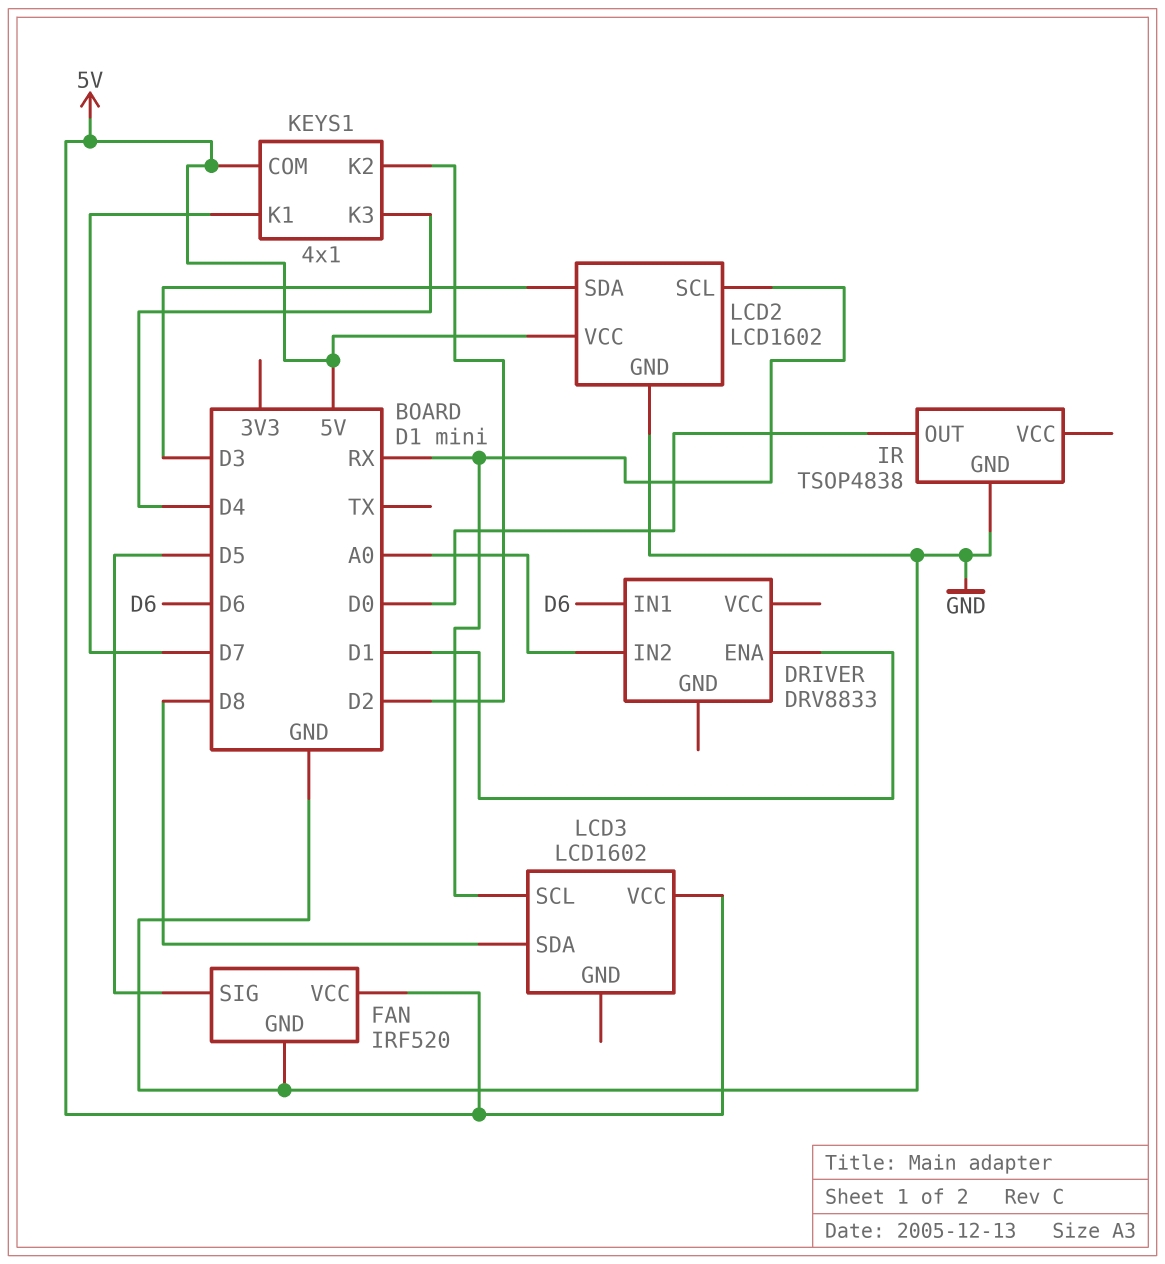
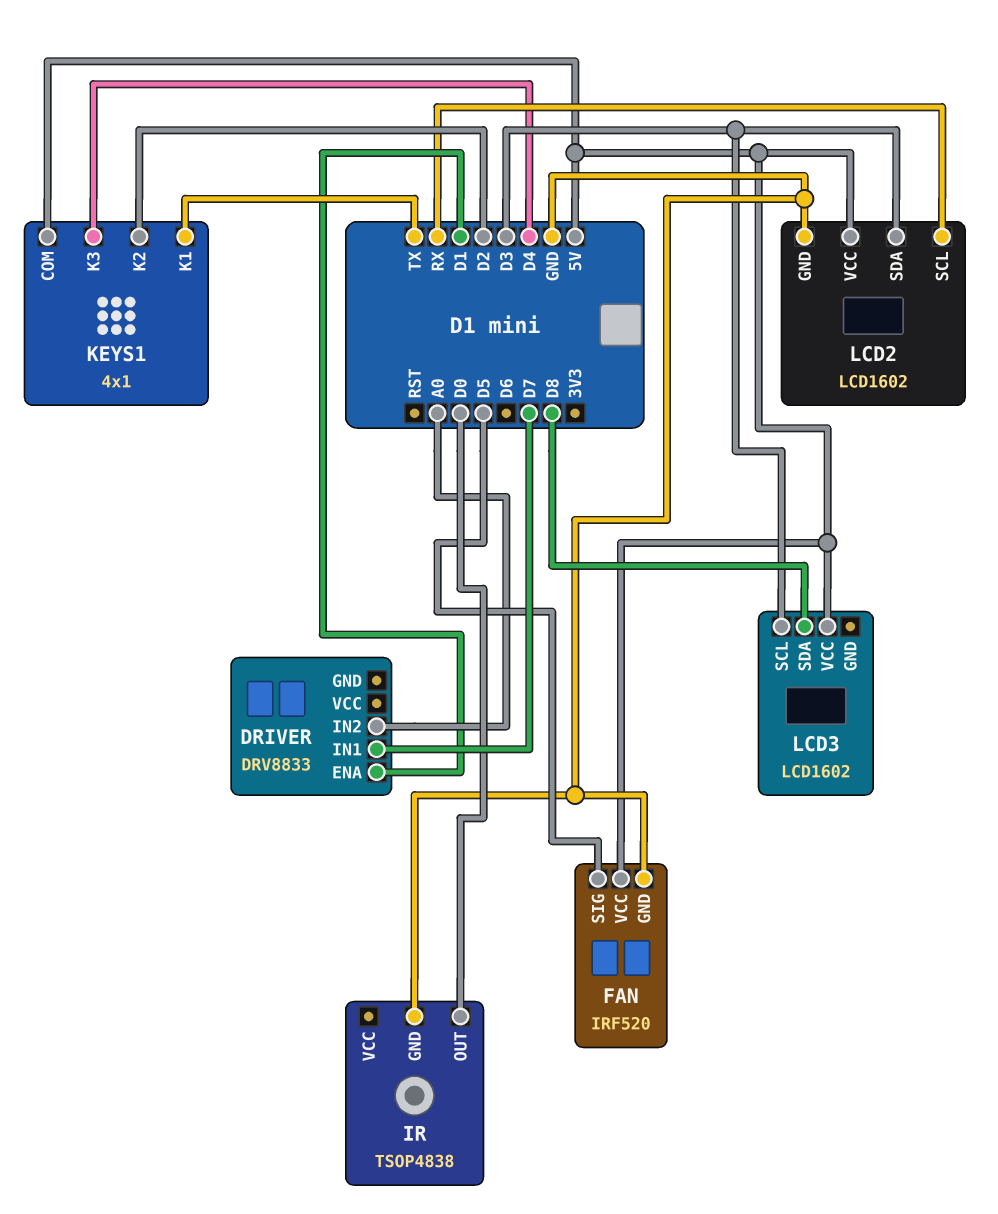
DRIVER pin IN1: D6 -> D7
KEYS1 pin K1: D7 -> TX
LCD3 pin SCL: RX -> D3

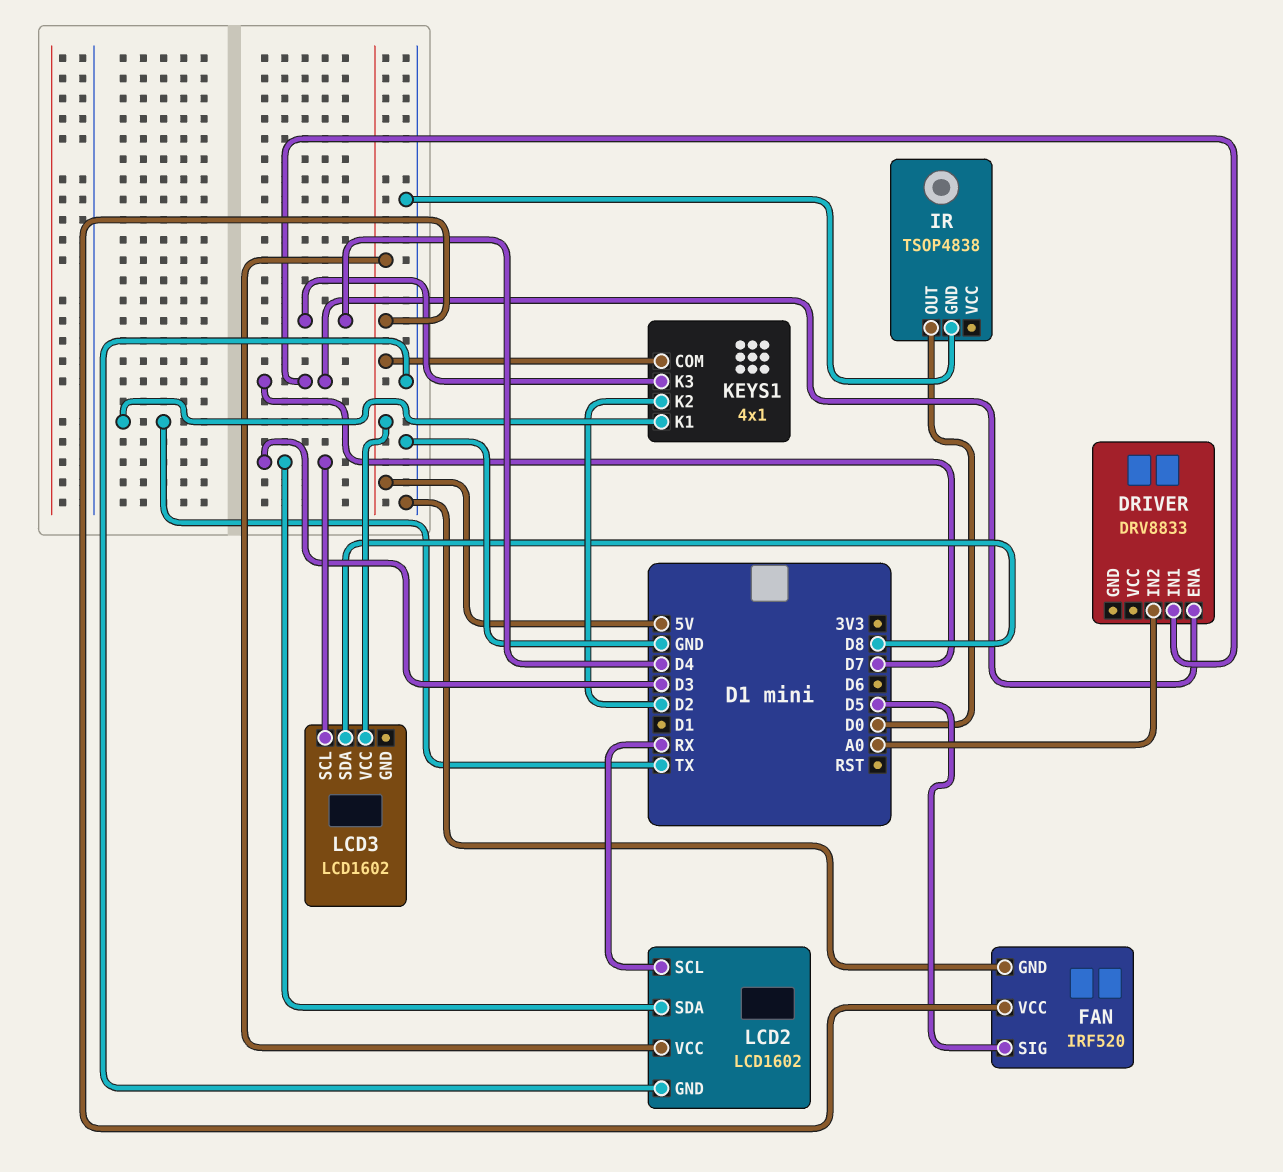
DRIVER pin ENA: D1 -> D7

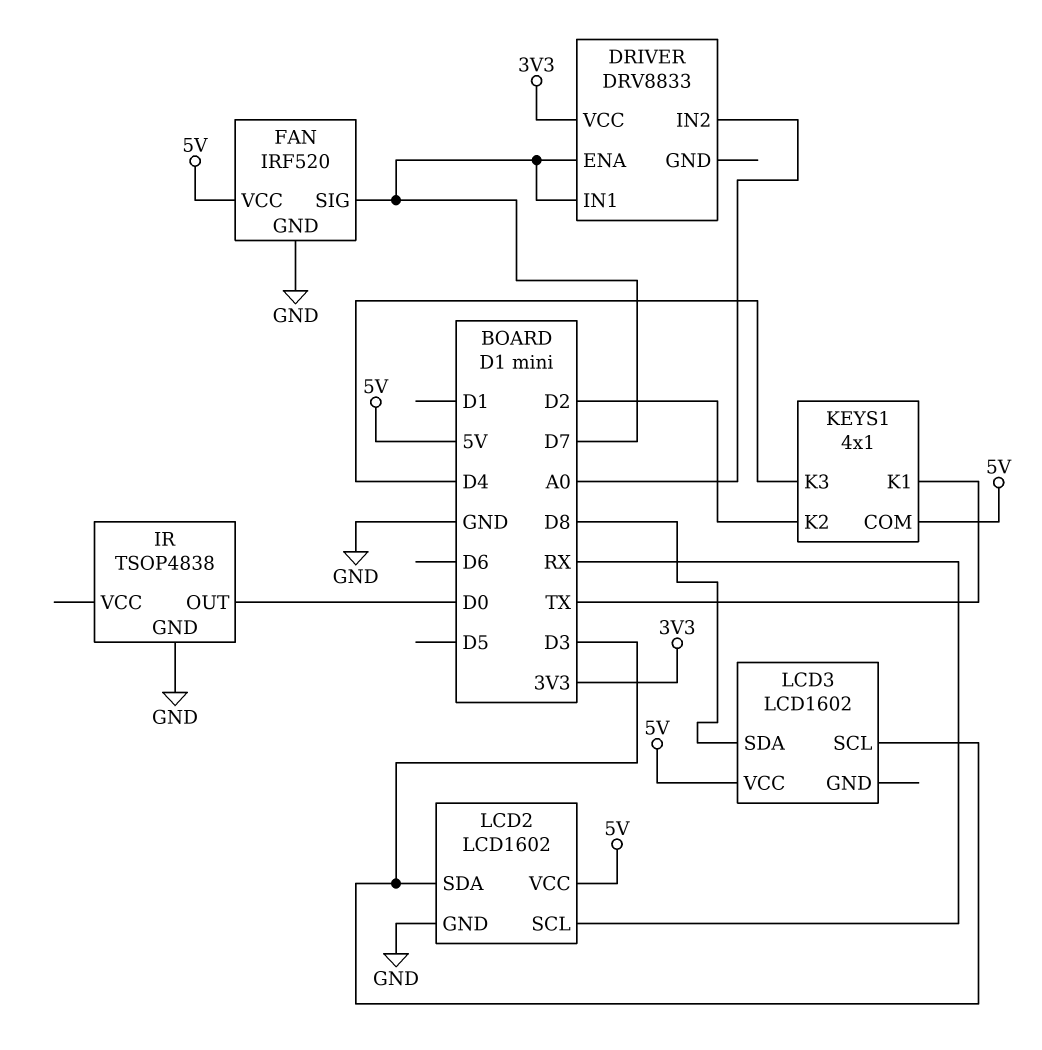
DRIVER pin VCC: none -> 3V3
FAN pin SIG: D5 -> D7

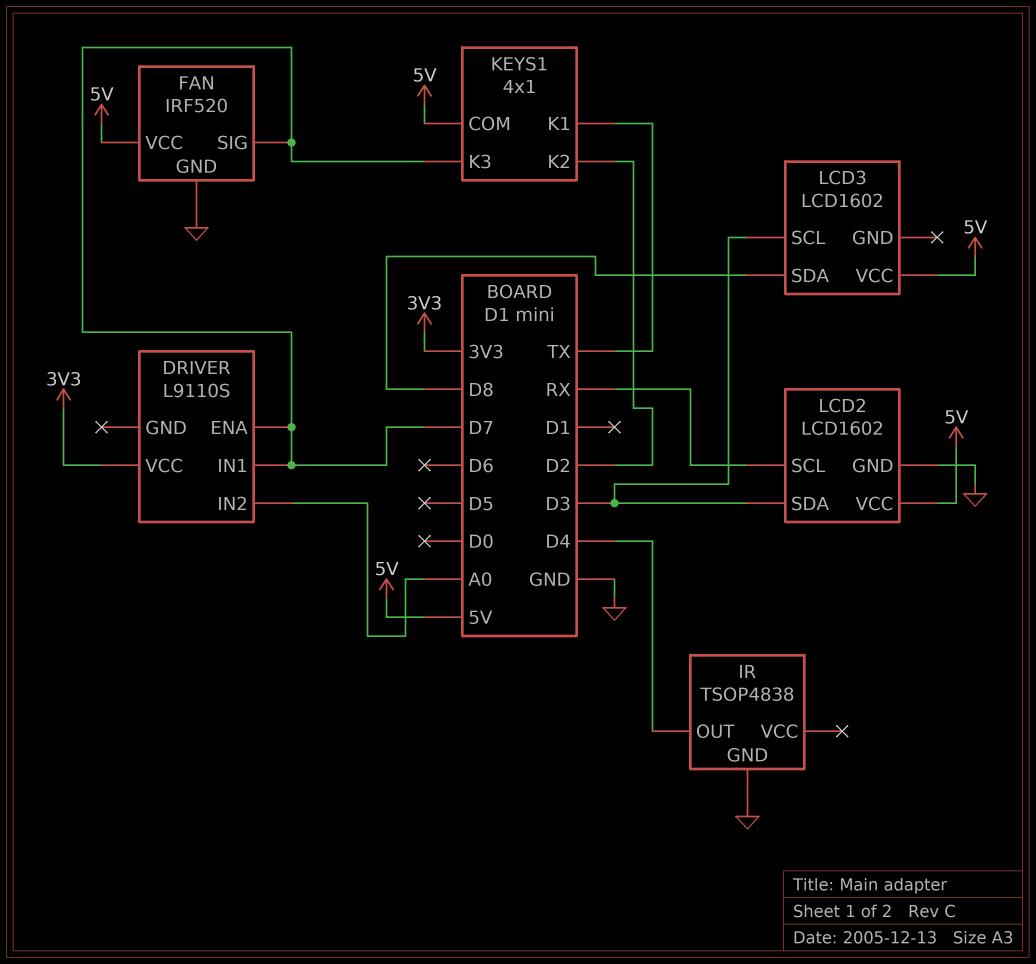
DRIVER: DRV8833 -> L9110S
IR pin OUT: D0 -> D4
KEYS1 pin K3: D4 -> D7

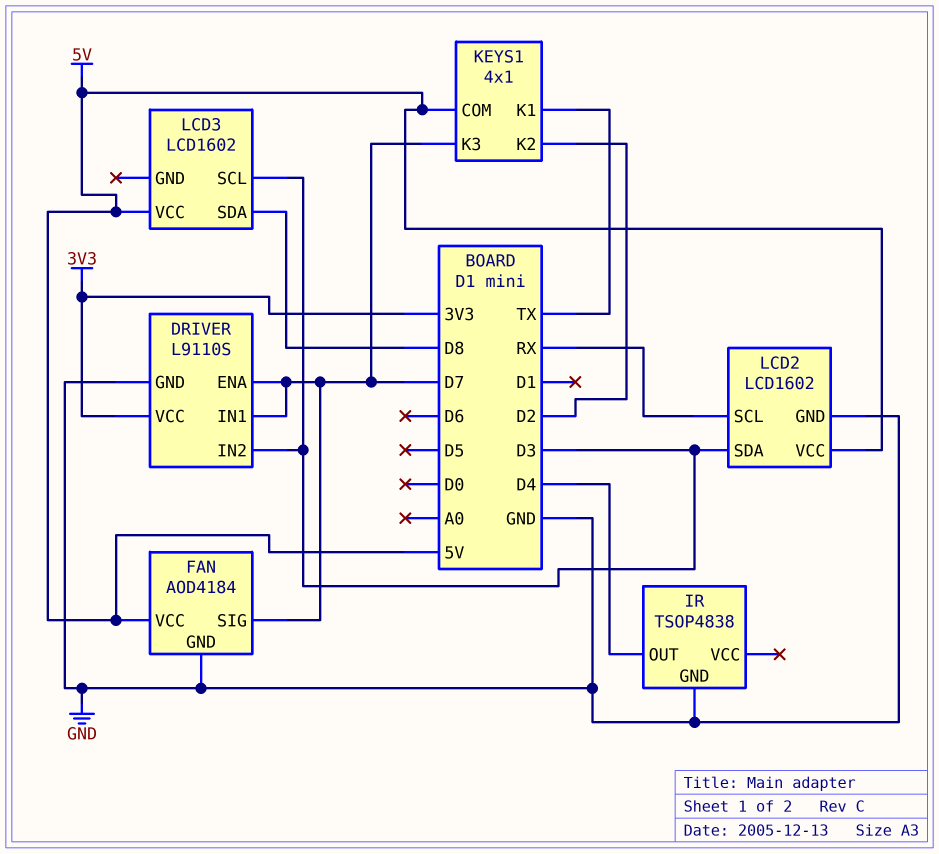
DRIVER pin GND: none -> GND
DRIVER pin IN2: A0 -> D3
FAN: IRF520 -> AOD4184

